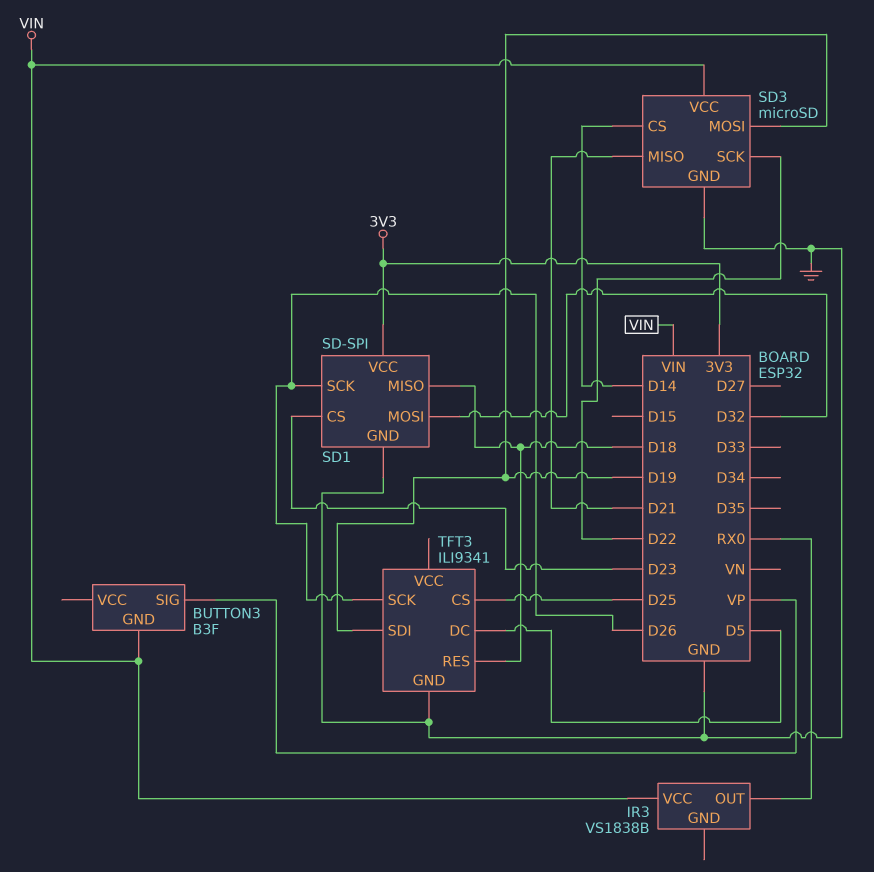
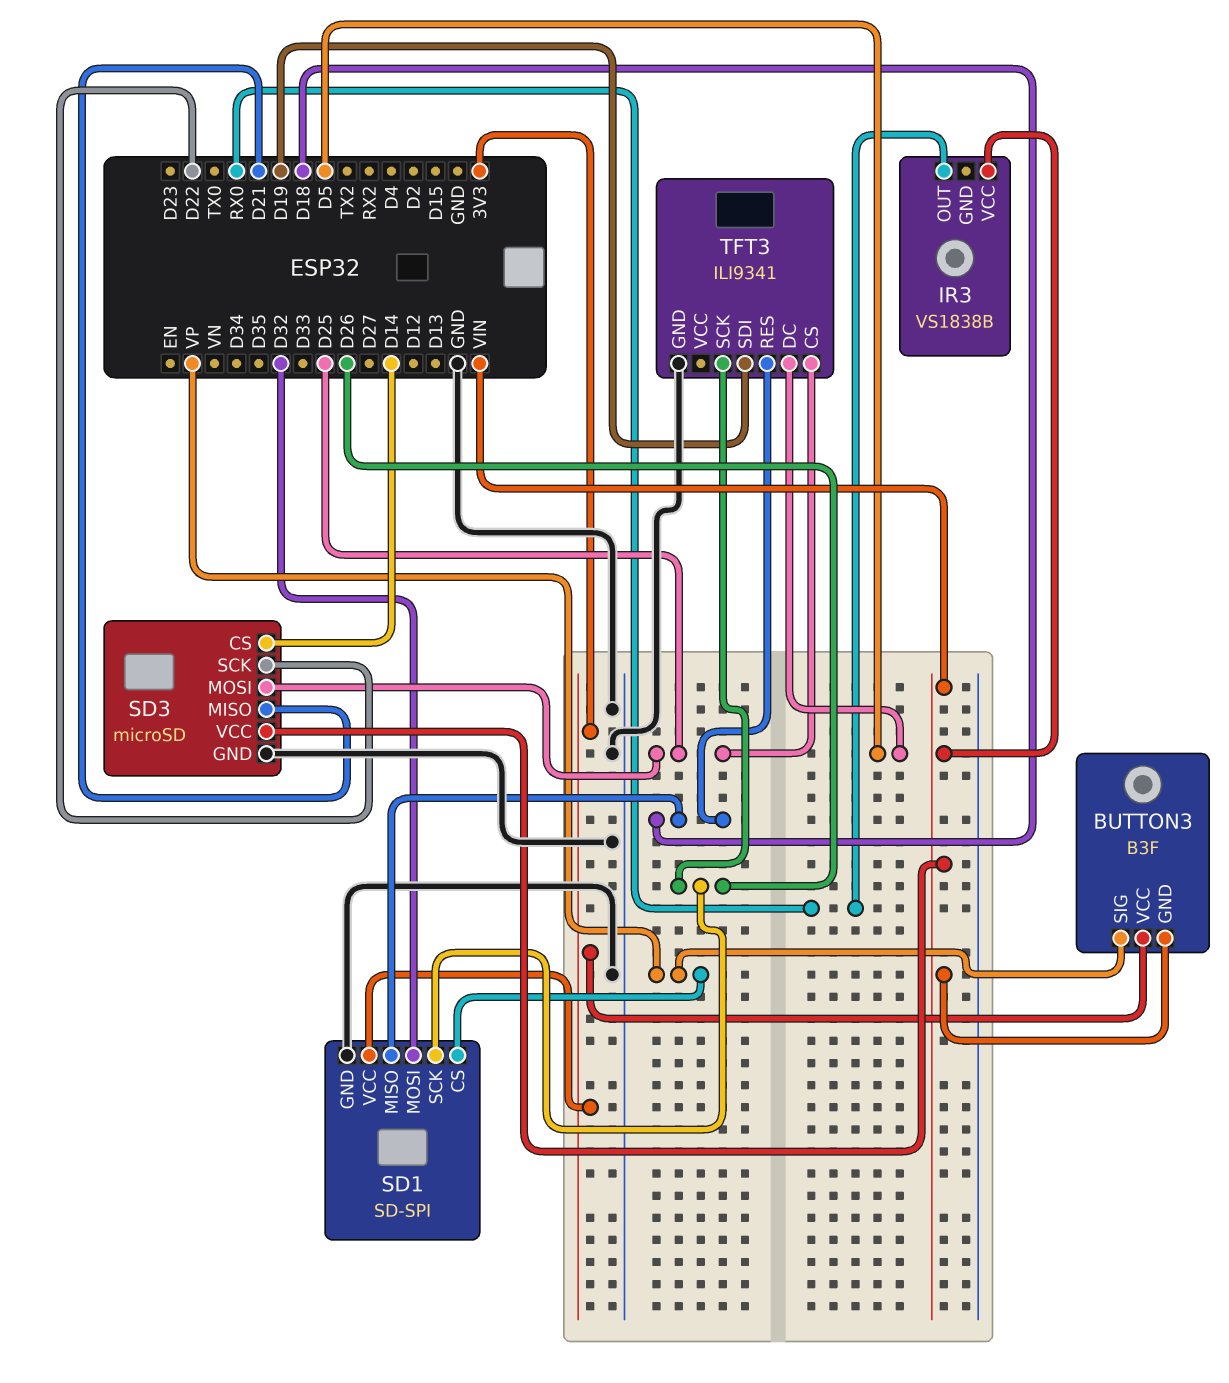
BUTTON3 pin VCC: none -> 3V3
SD1 pin CS: D23 -> VP
SD3 pin MOSI: D19 -> D25

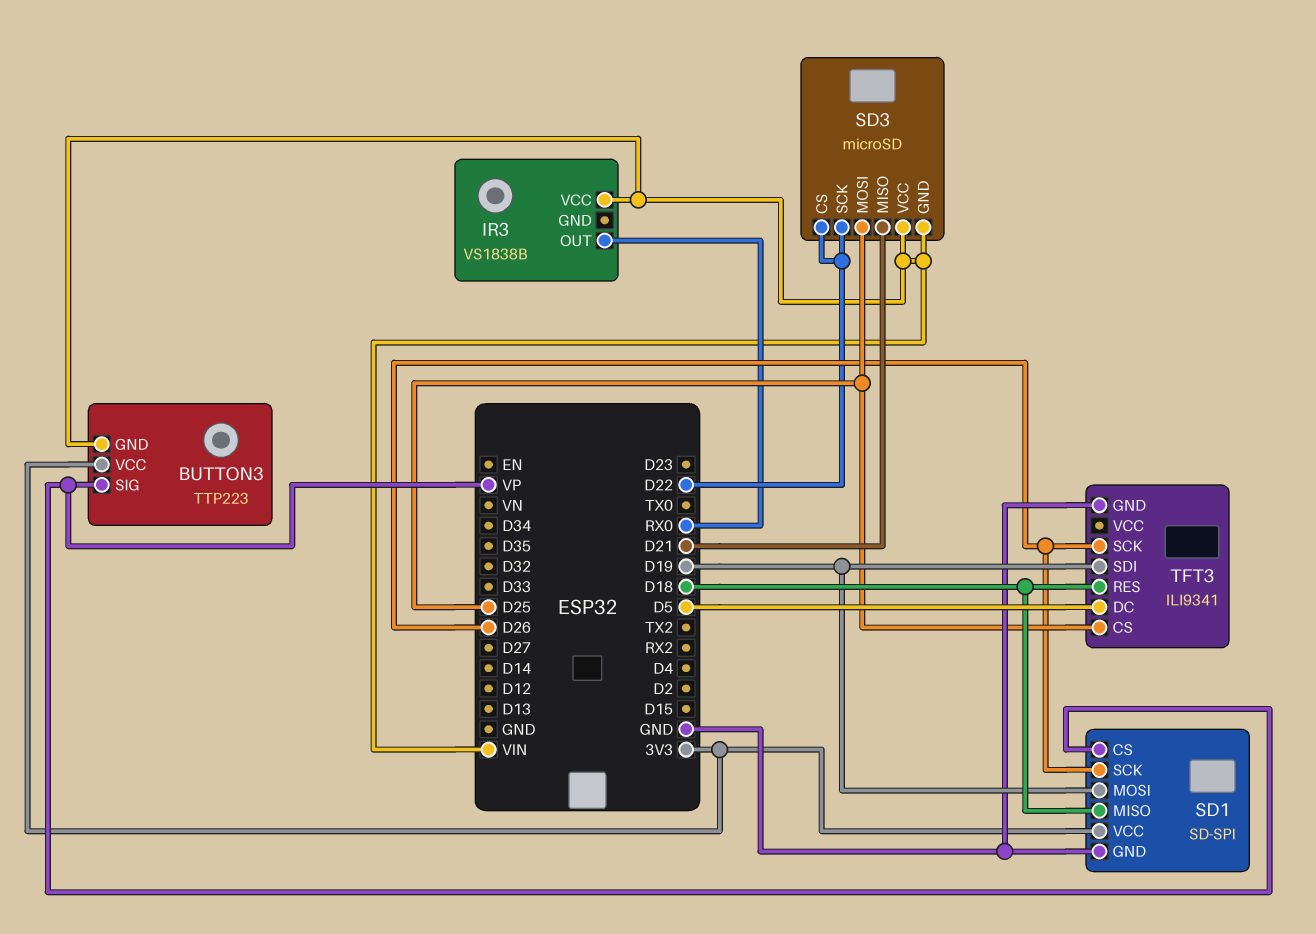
BUTTON3: B3F -> TTP223
SD1 pin MOSI: D32 -> D19
SD3 pin CS: D14 -> D22
SD3 pin GND: GND -> VIN

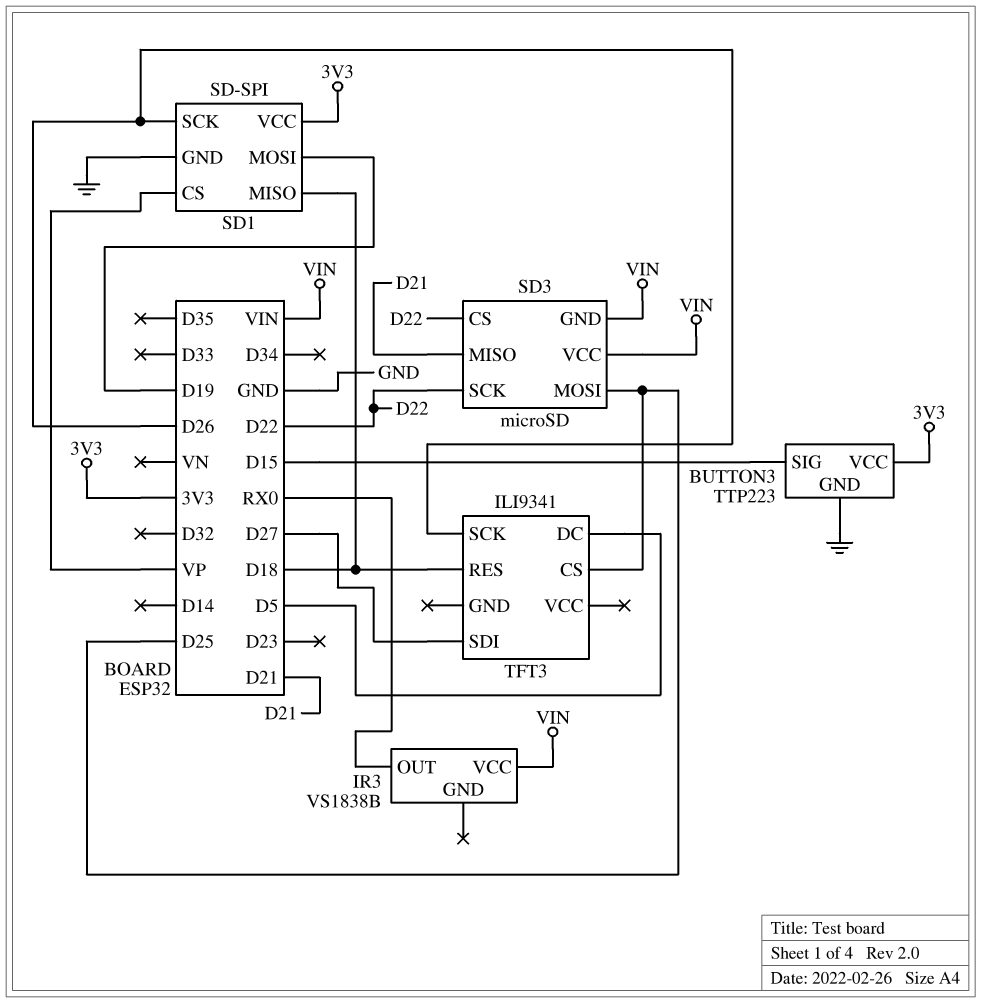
BUTTON3 pin GND: VIN -> GND
BUTTON3 pin SIG: VP -> D15
TFT3 pin GND: GND -> none
TFT3 pin SDI: D19 -> D27

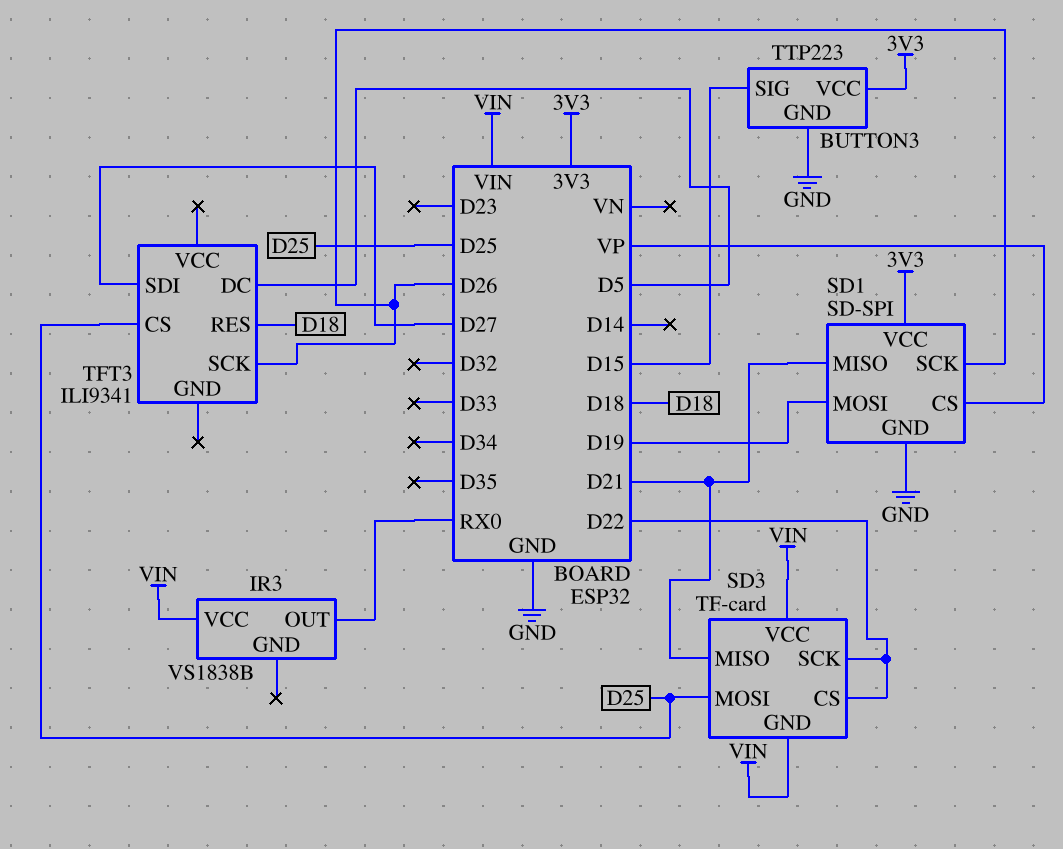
SD1 pin MISO: D18 -> D21
SD3: microSD -> TF-card

